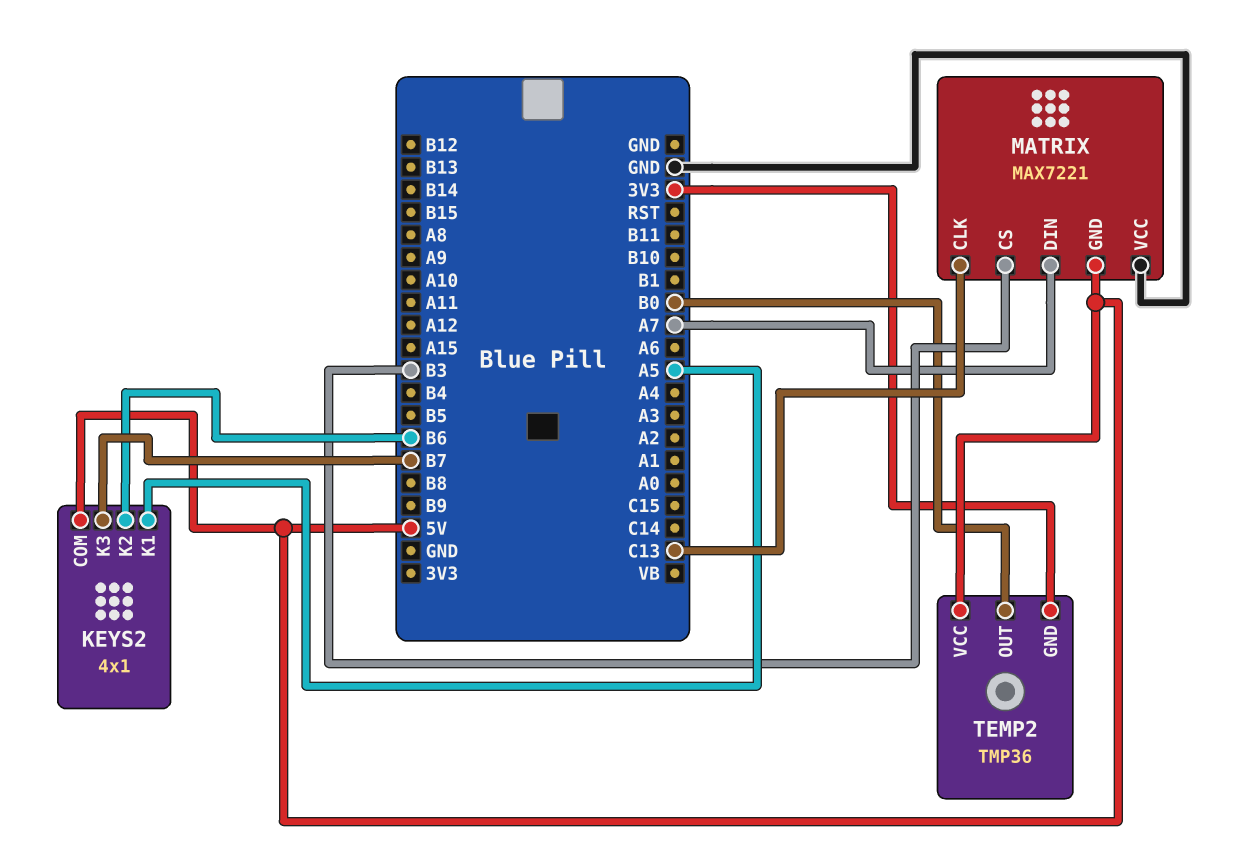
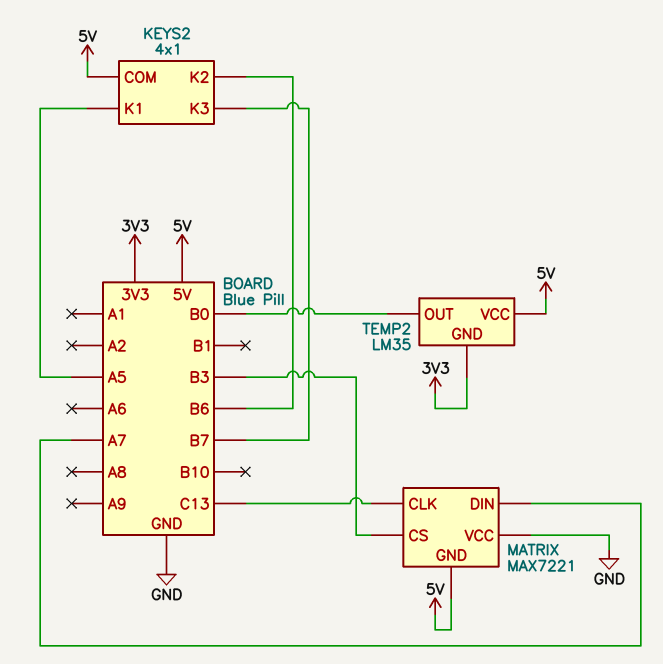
TEMP2: TMP36 -> LM35

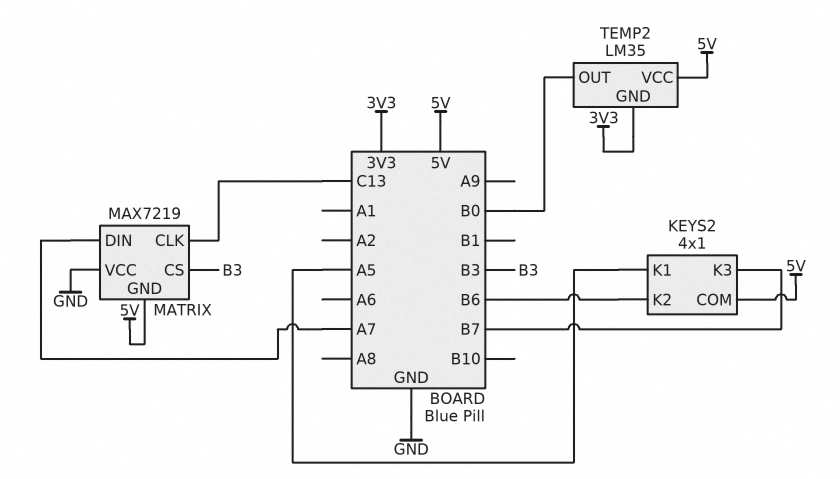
MATRIX: MAX7221 -> MAX7219

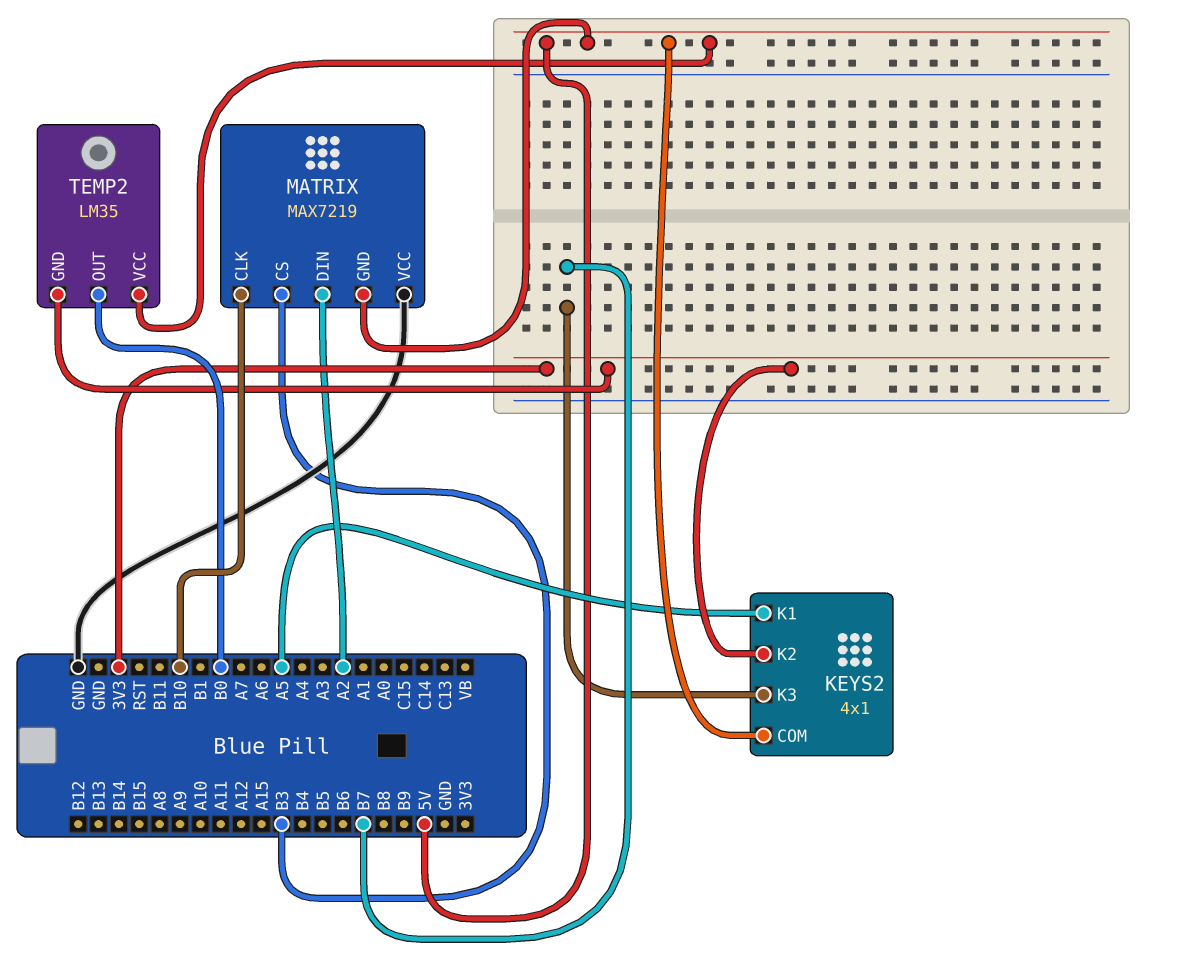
KEYS2 pin K2: B6 -> 3V3
MATRIX pin CLK: C13 -> B10
MATRIX pin DIN: A7 -> A2

